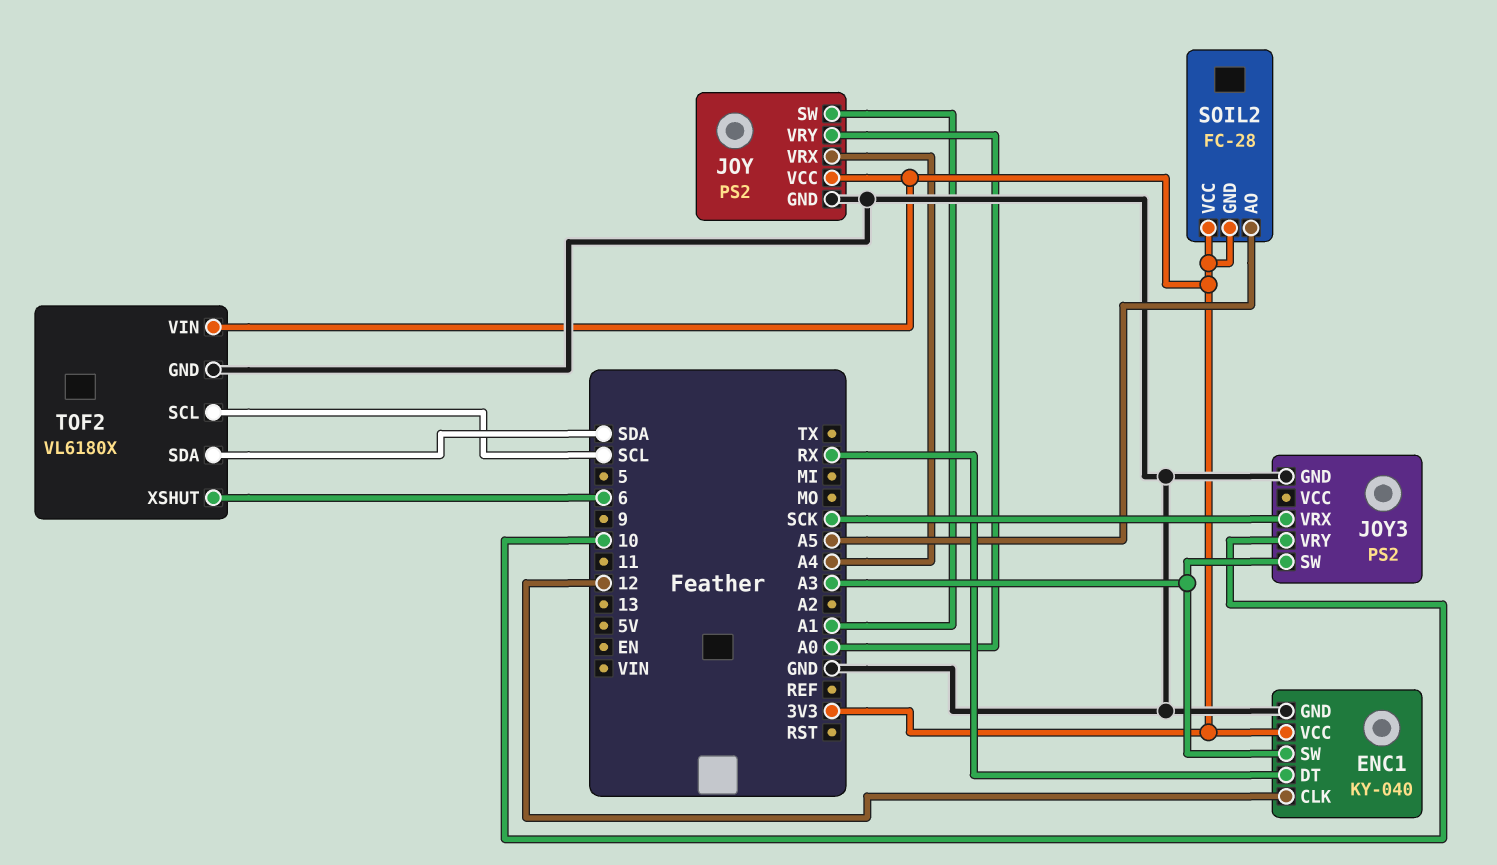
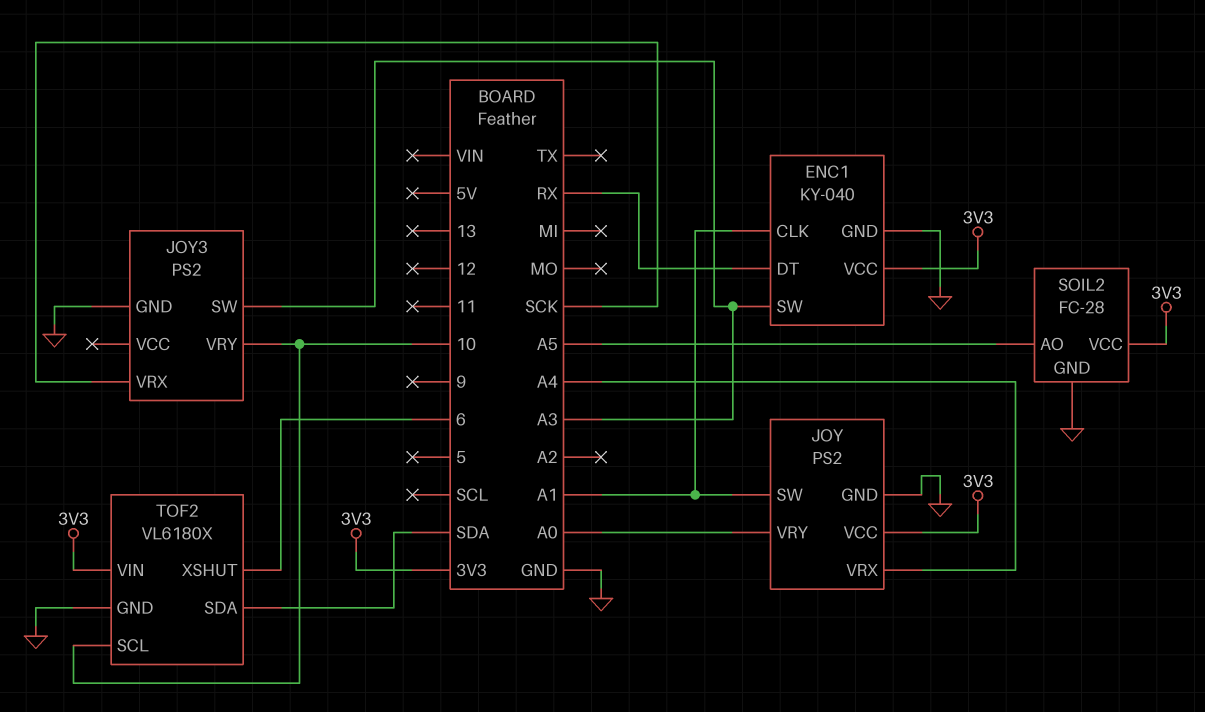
ENC1 pin CLK: 12 -> A1
SOIL2 pin GND: 3V3 -> GND
TOF2 pin SCL: SCL -> 10

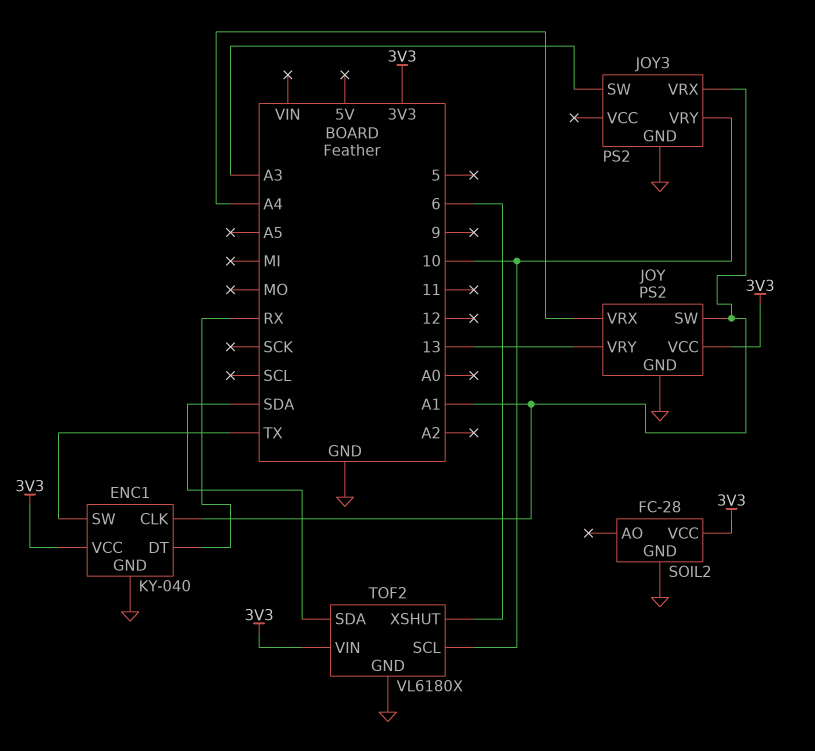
ENC1 pin SW: A3 -> TX
JOY pin VRY: A0 -> 13
JOY3 pin VRX: SCK -> A1
SOIL2 pin AO: A5 -> none

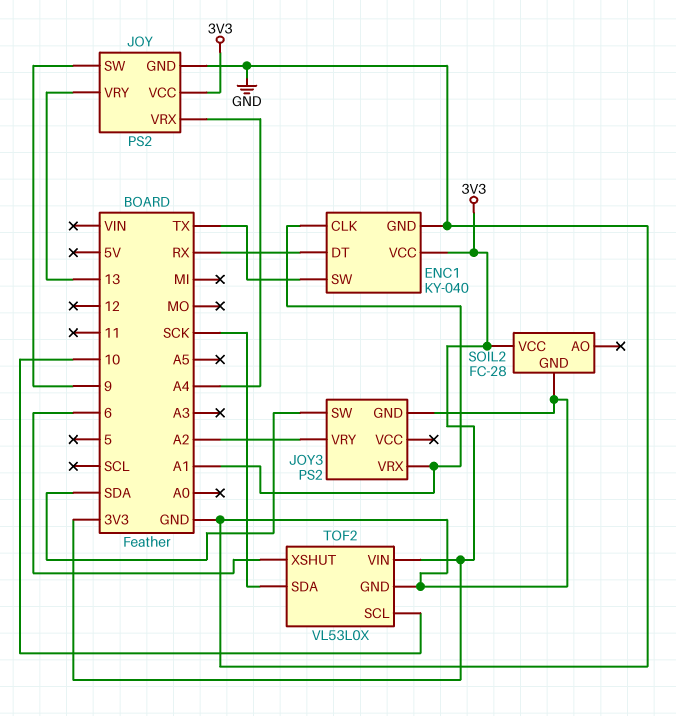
JOY pin SW: A1 -> 9
JOY3 pin SW: A3 -> SDA
JOY3 pin VRY: 10 -> A2
TOF2: VL6180X -> VL53L0X
TOF2 pin SDA: SDA -> SCK

